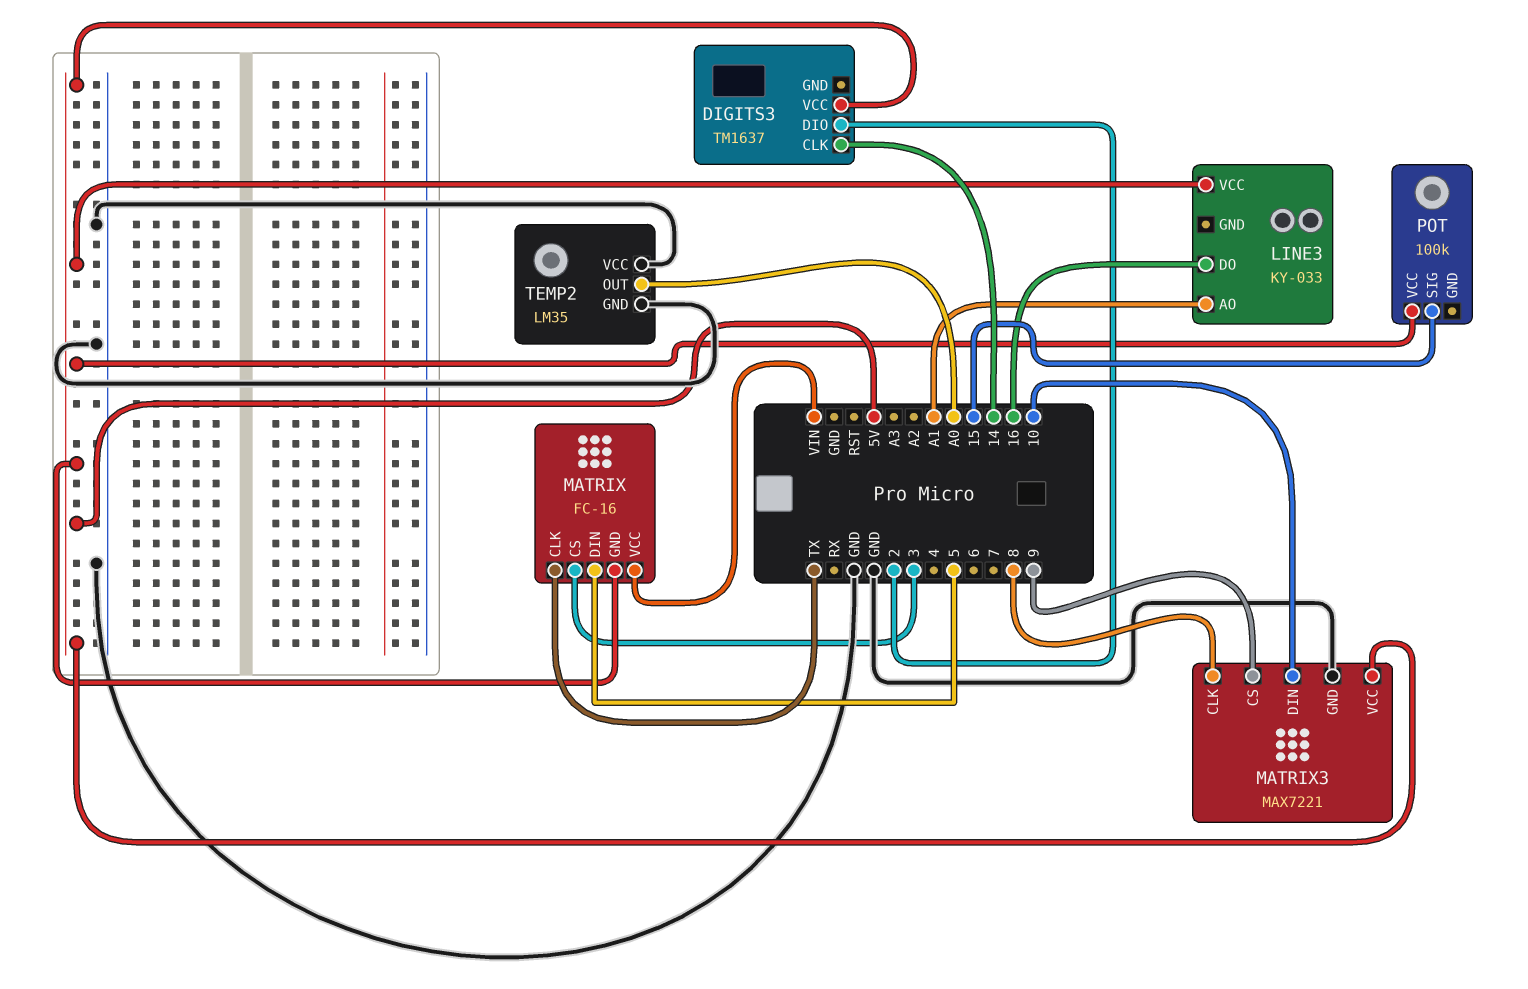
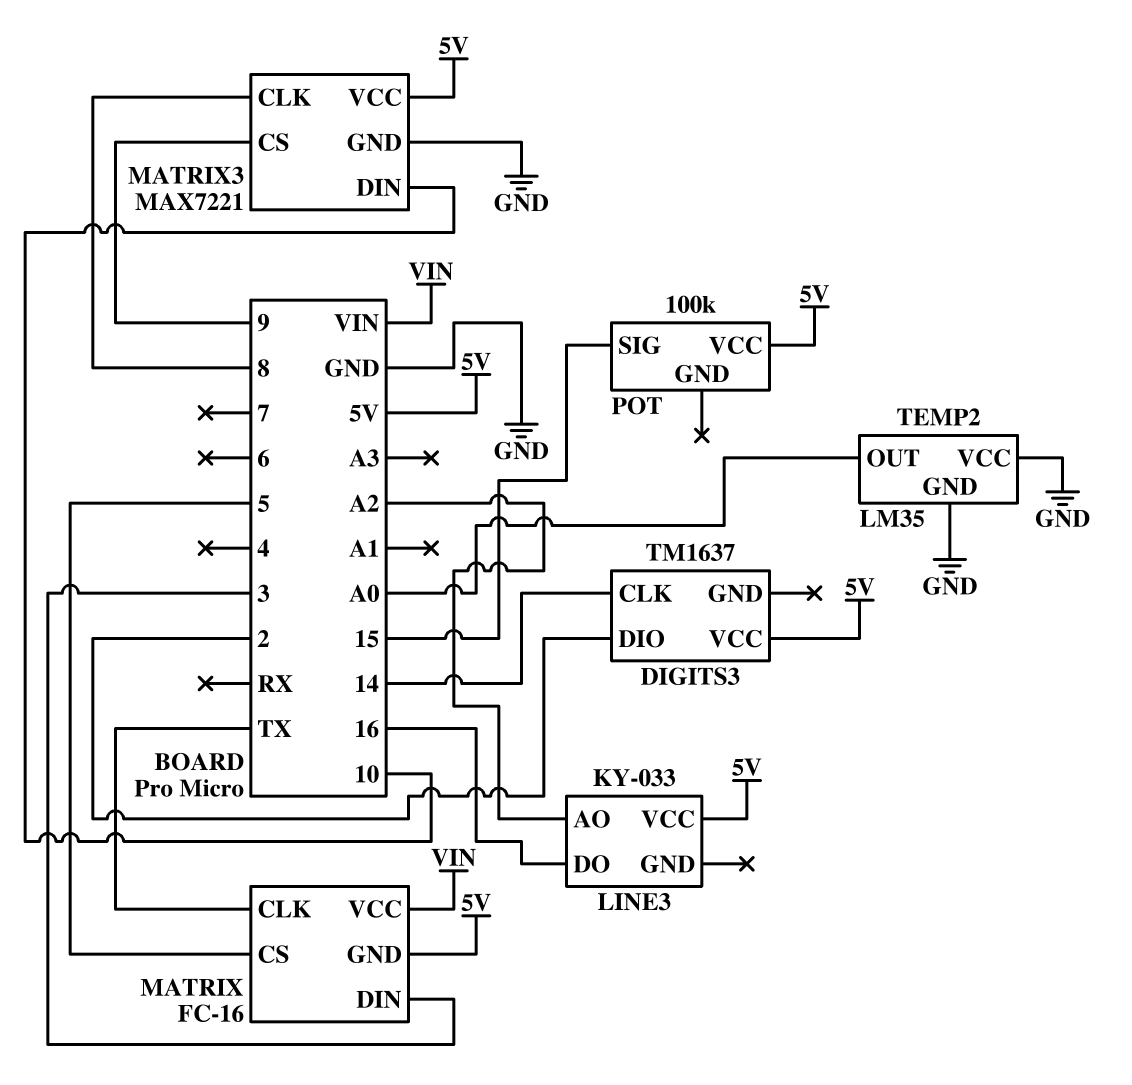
LINE3 pin AO: A1 -> A2
MATRIX pin CS: 3 -> 5
MATRIX pin DIN: 5 -> 3

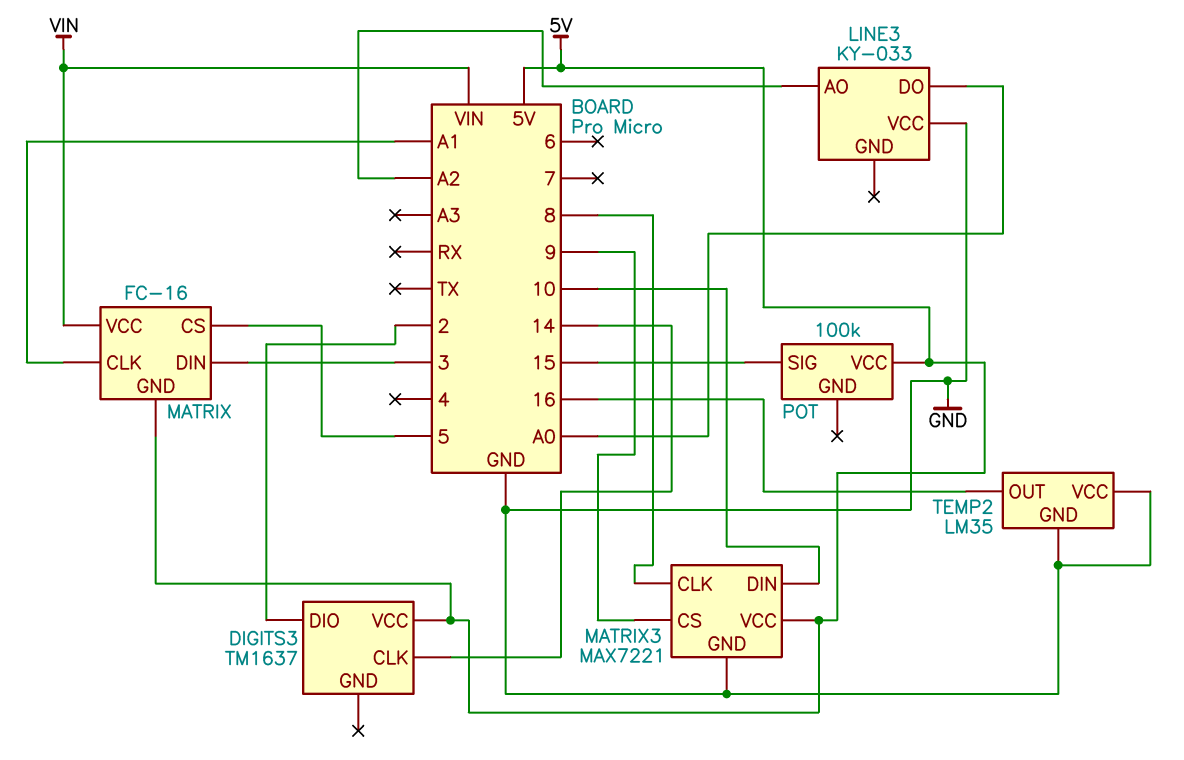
LINE3 pin DO: 16 -> A0
LINE3 pin VCC: 5V -> GND
MATRIX pin CLK: TX -> A1
TEMP2 pin OUT: A0 -> 16

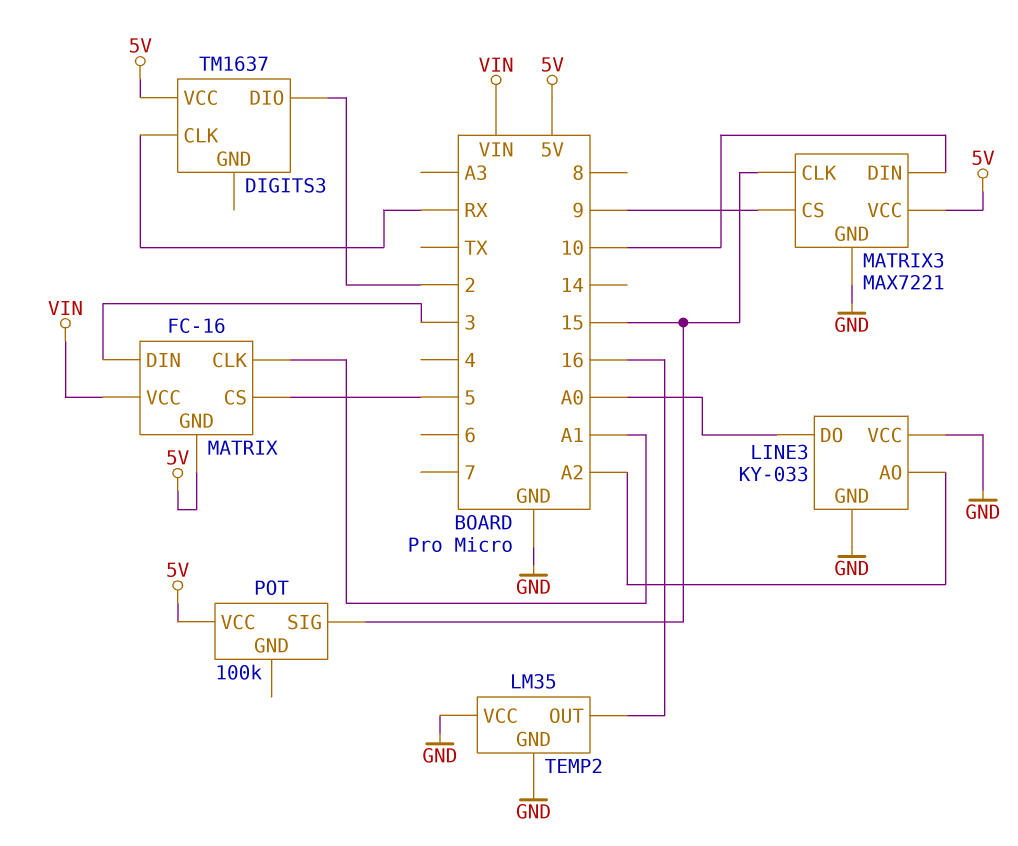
DIGITS3 pin CLK: 14 -> RX
LINE3 pin GND: none -> GND
MATRIX3 pin CLK: 8 -> 15

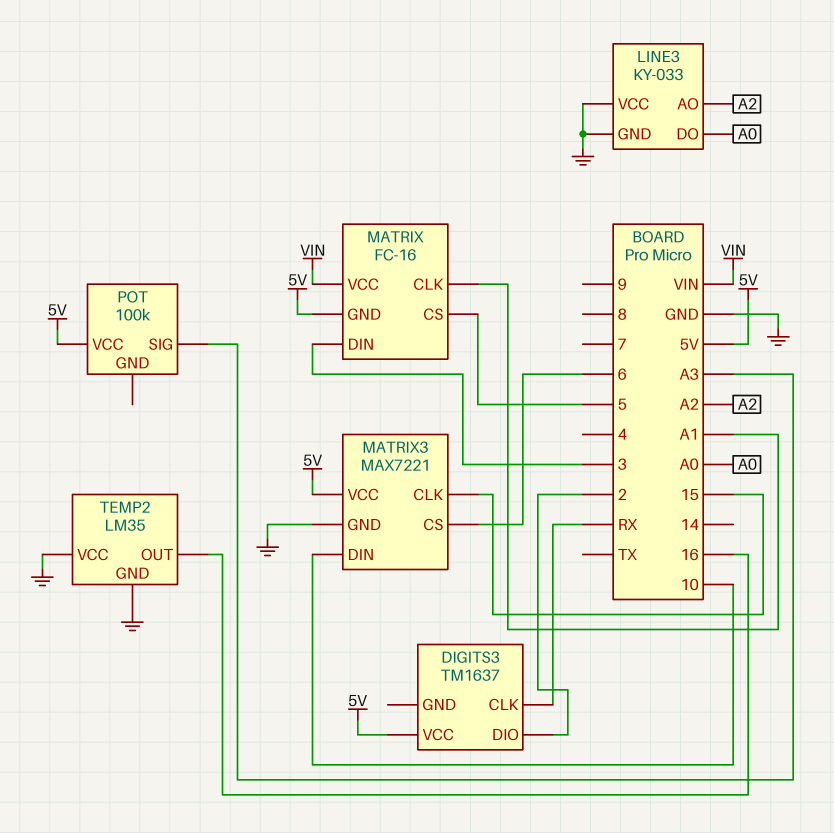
MATRIX3 pin CS: 9 -> 6
POT pin SIG: 15 -> A3

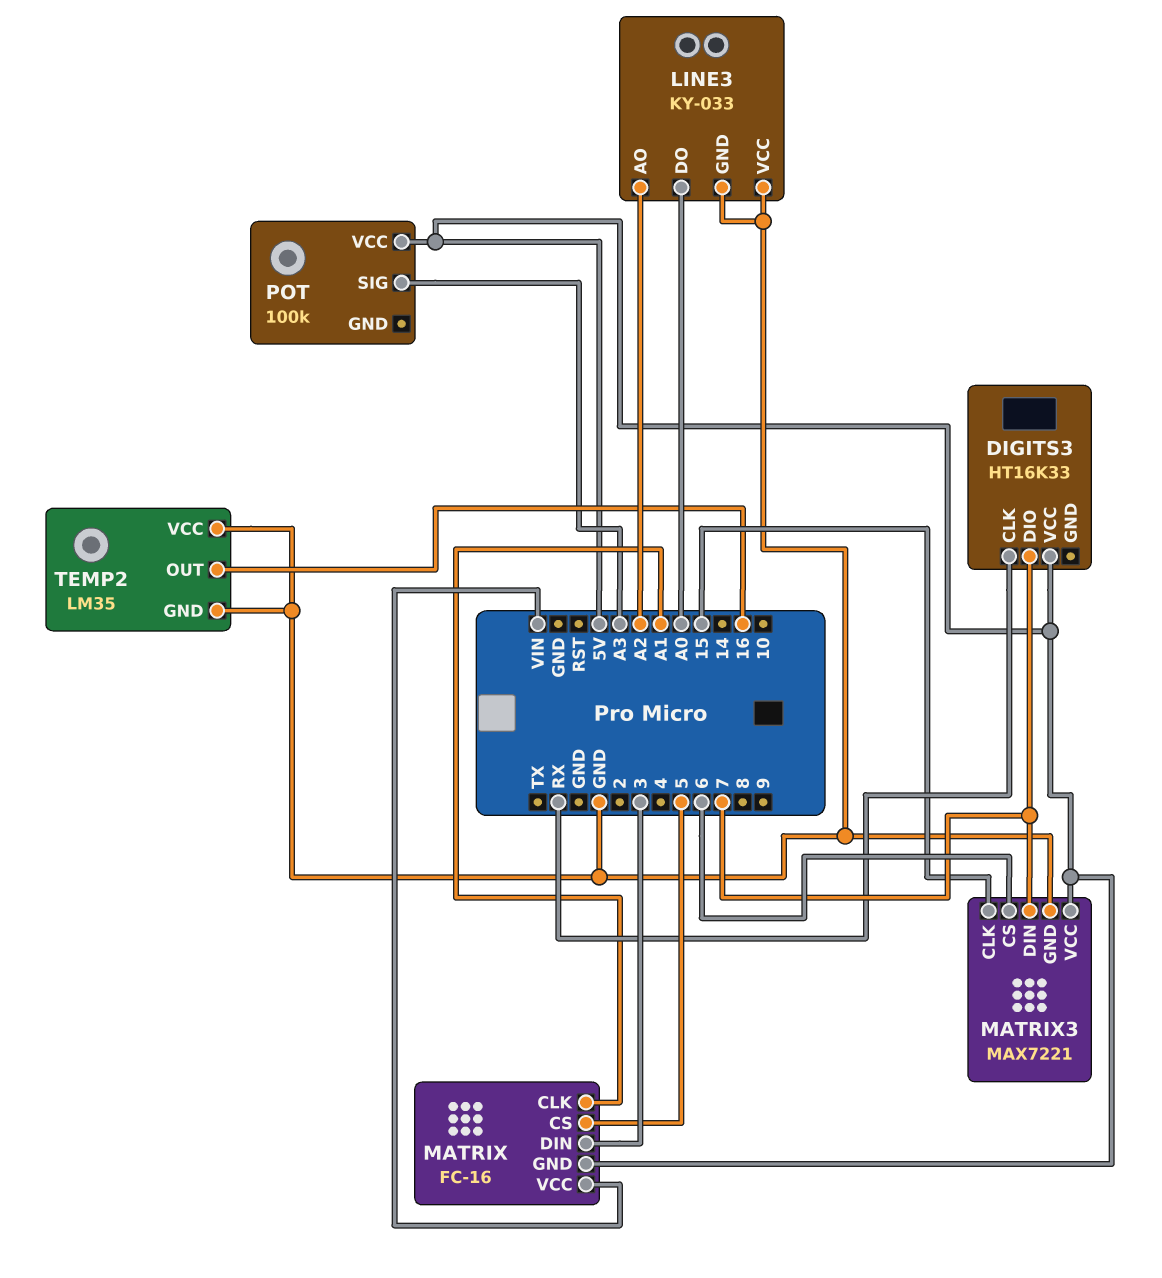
DIGITS3: TM1637 -> HT16K33
DIGITS3 pin DIO: 2 -> 7
MATRIX3 pin DIN: 10 -> 7

